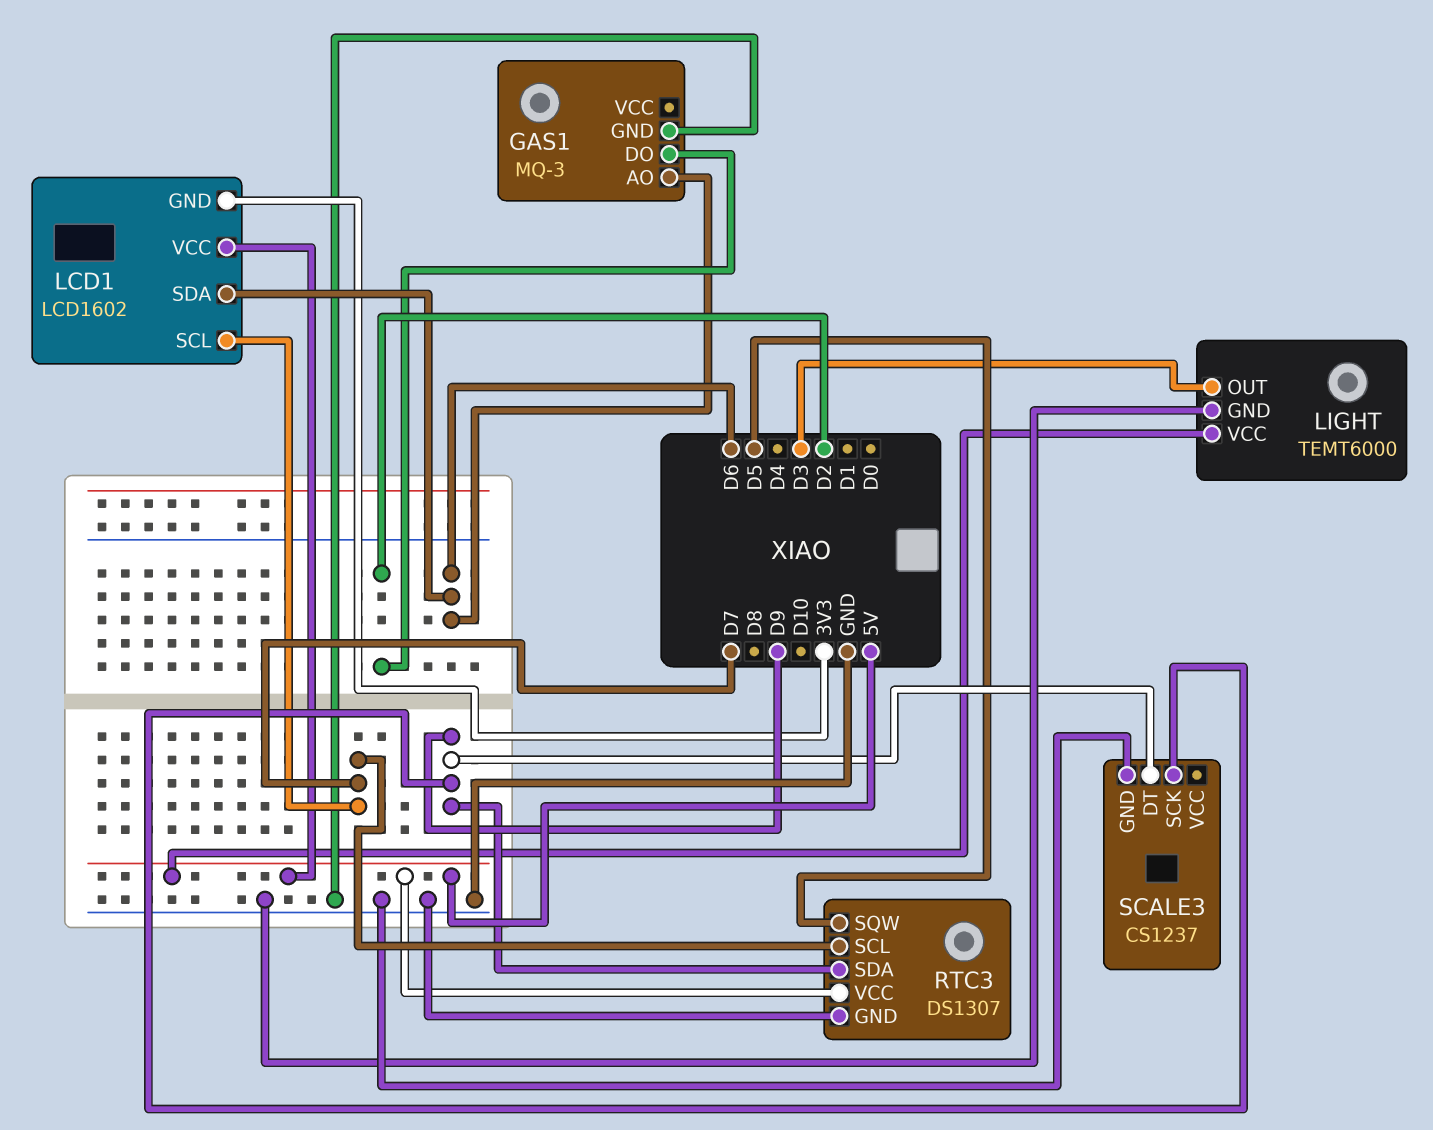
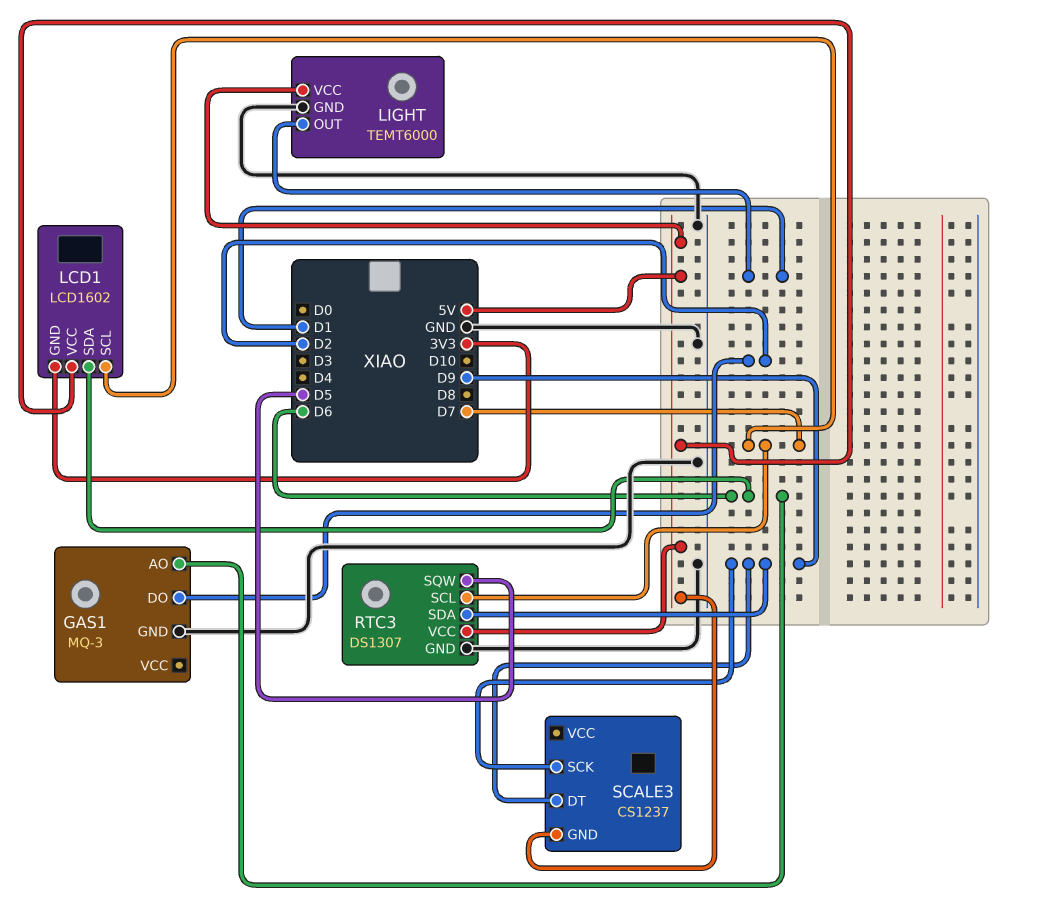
LIGHT pin OUT: D3 -> D1
SCALE3 pin GND: GND -> 5V

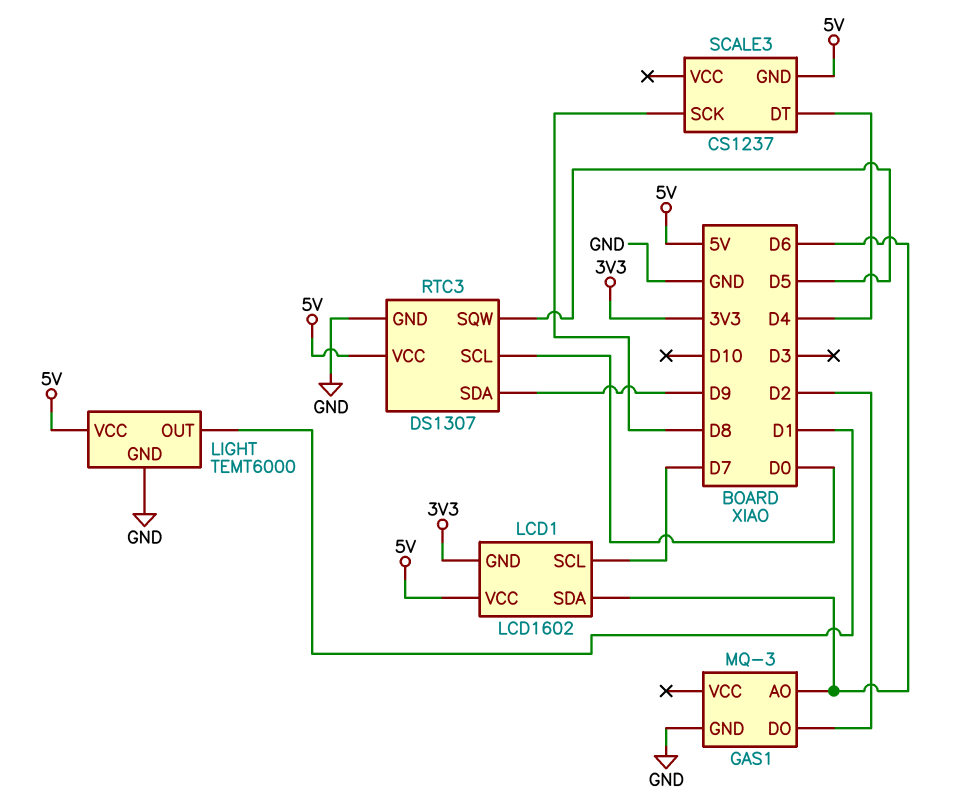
RTC3 pin SCL: D7 -> D0
SCALE3 pin DT: D9 -> D4
SCALE3 pin SCK: D9 -> D8

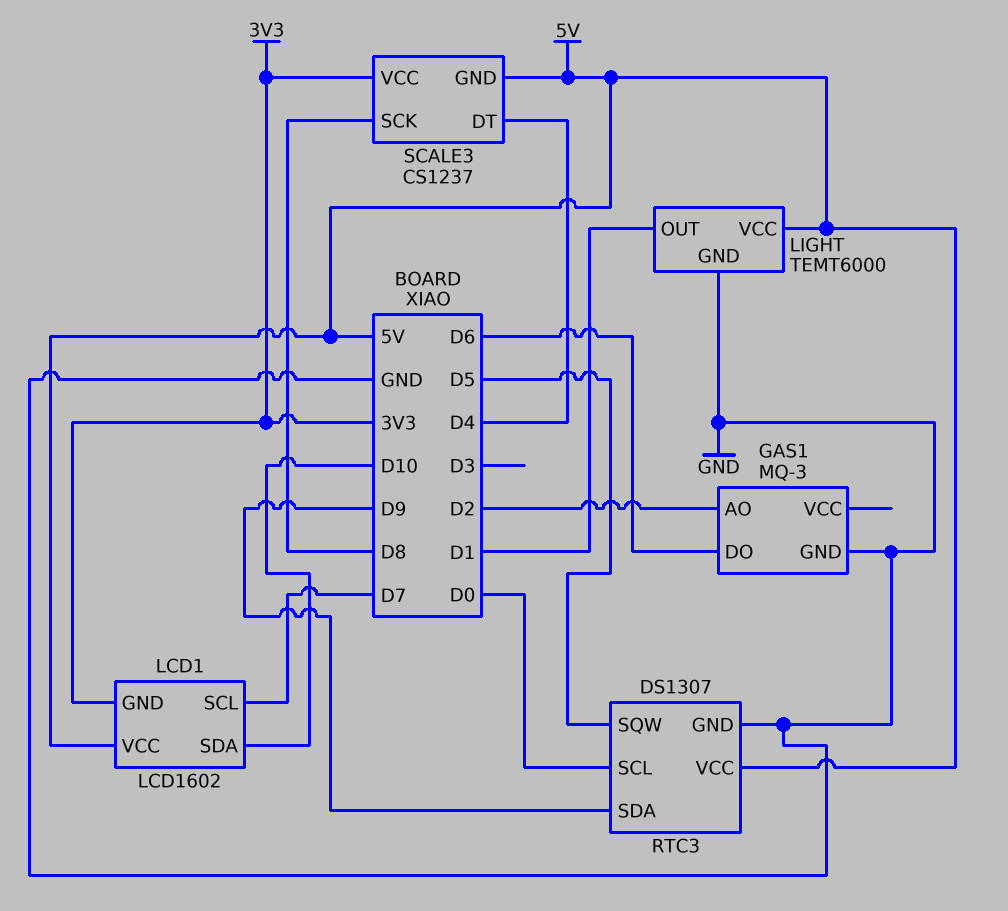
GAS1 pin AO: D6 -> D2
GAS1 pin DO: D2 -> D6
LCD1 pin SDA: D6 -> D10
SCALE3 pin VCC: none -> 3V3

